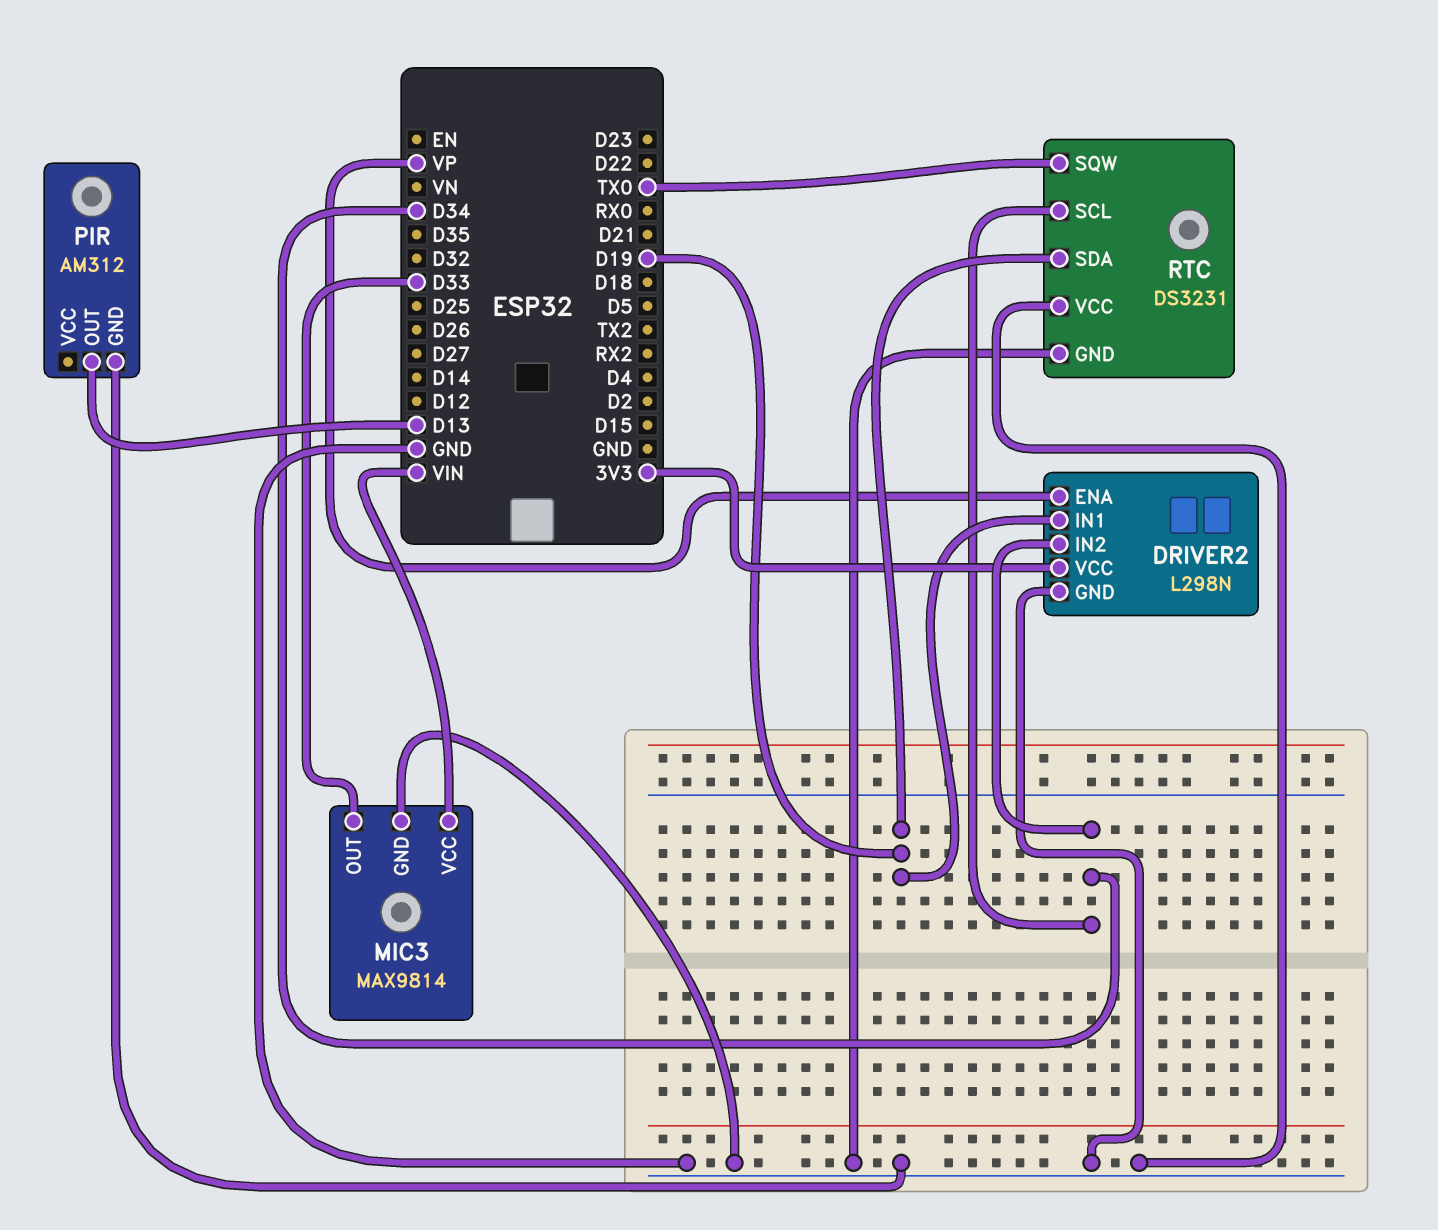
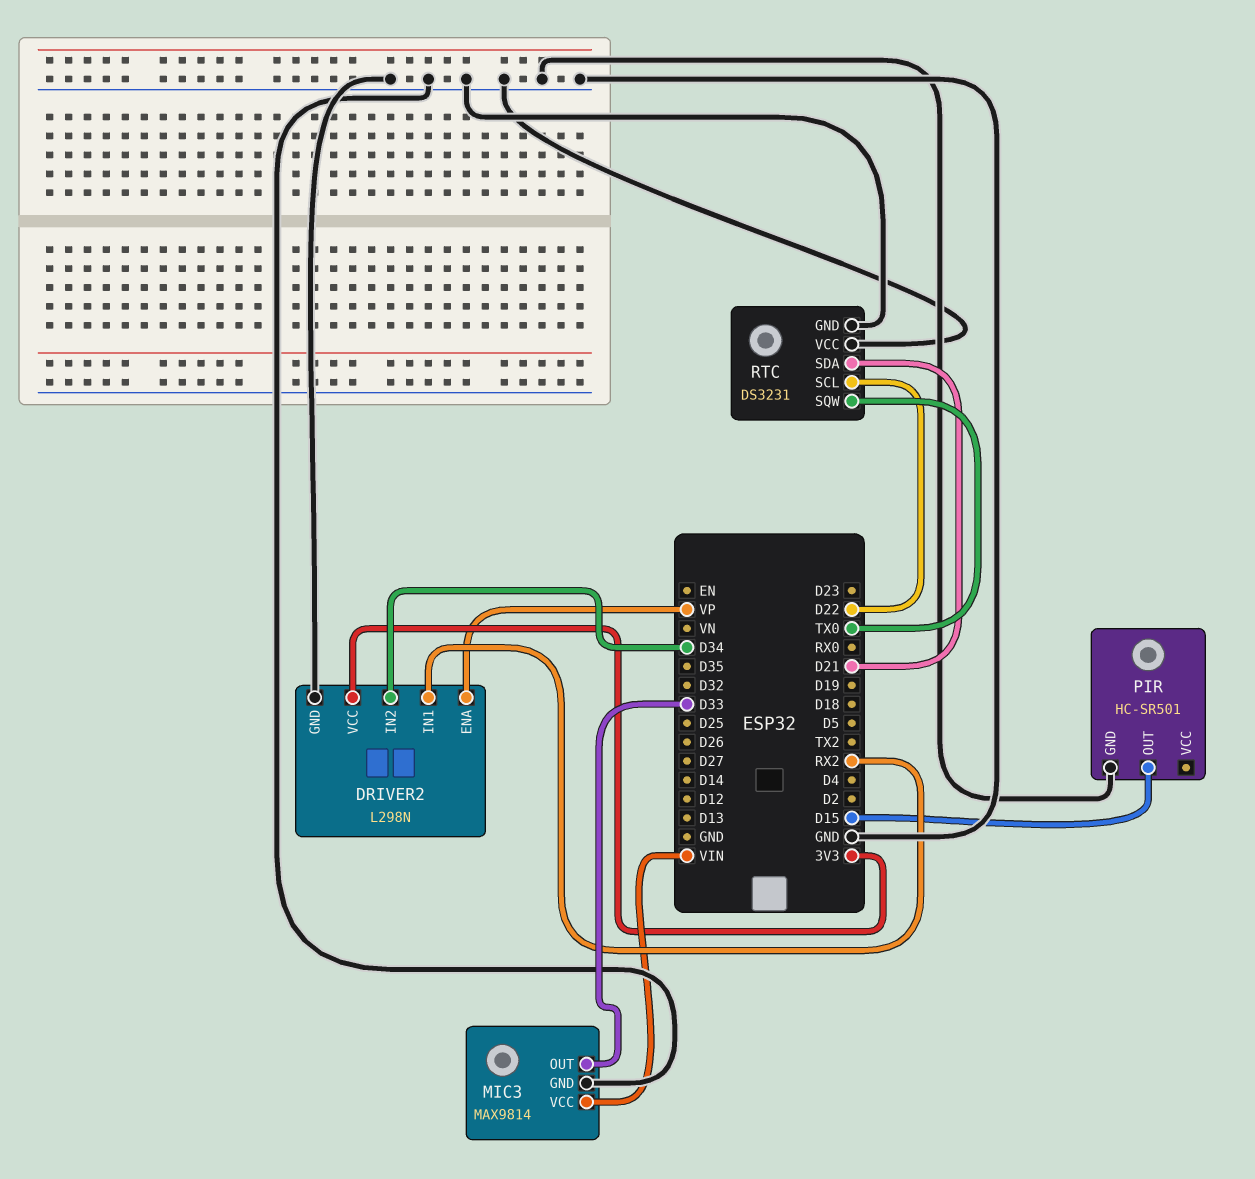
DRIVER2 pin IN1: D19 -> RX2
PIR: AM312 -> HC-SR501
PIR pin OUT: D13 -> D15
RTC pin SCL: D34 -> D22
RTC pin SDA: D19 -> D21

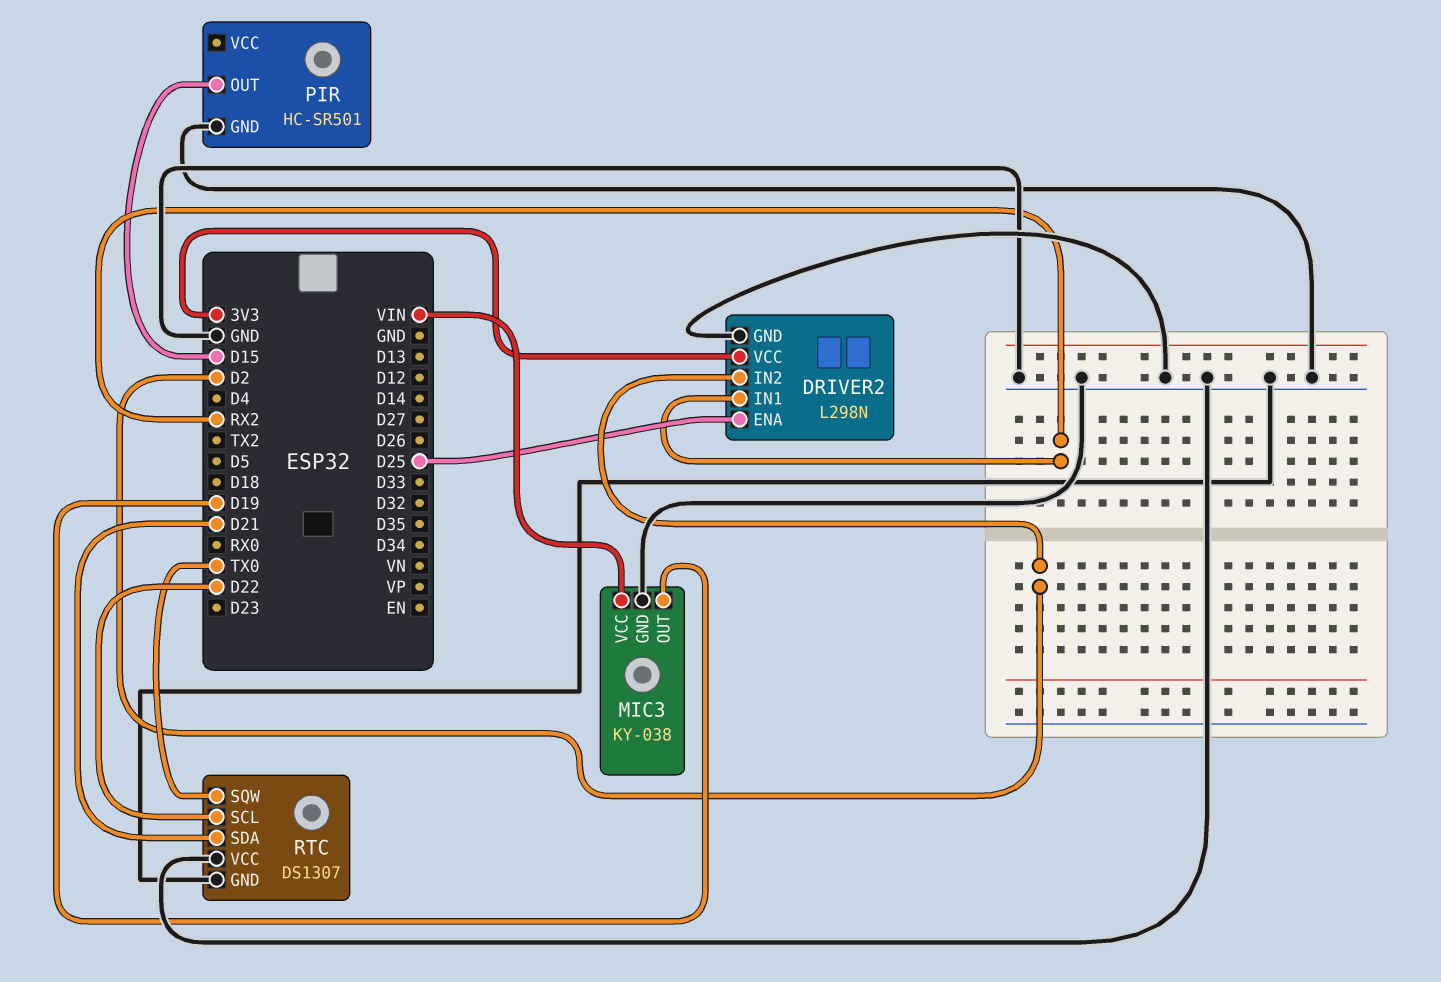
DRIVER2 pin ENA: VP -> D25
DRIVER2 pin IN2: D34 -> D2
MIC3: MAX9814 -> KY-038
MIC3 pin OUT: D33 -> D19
RTC: DS3231 -> DS1307

